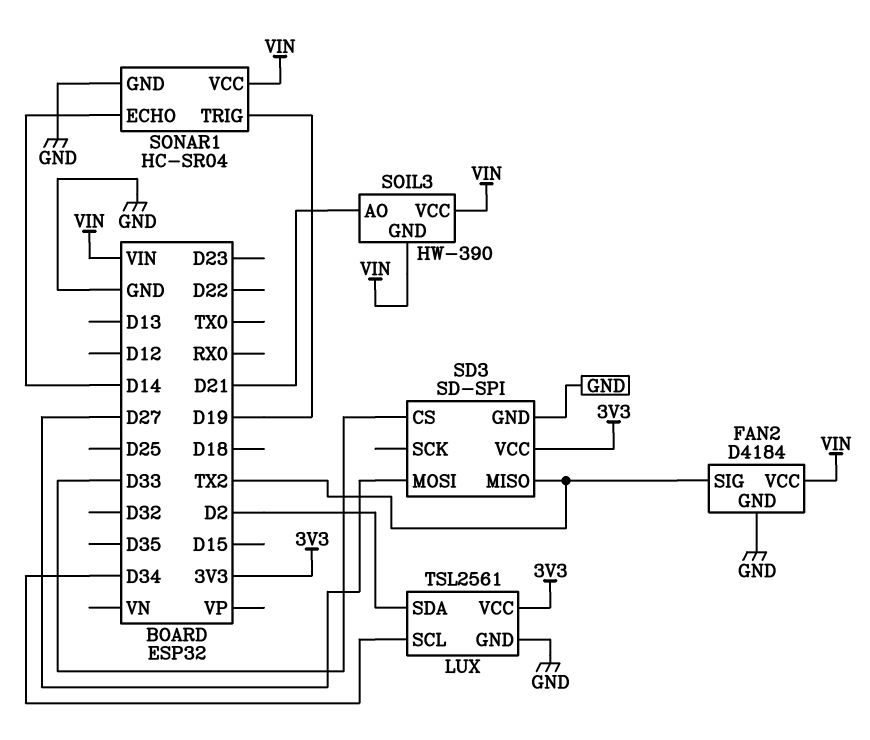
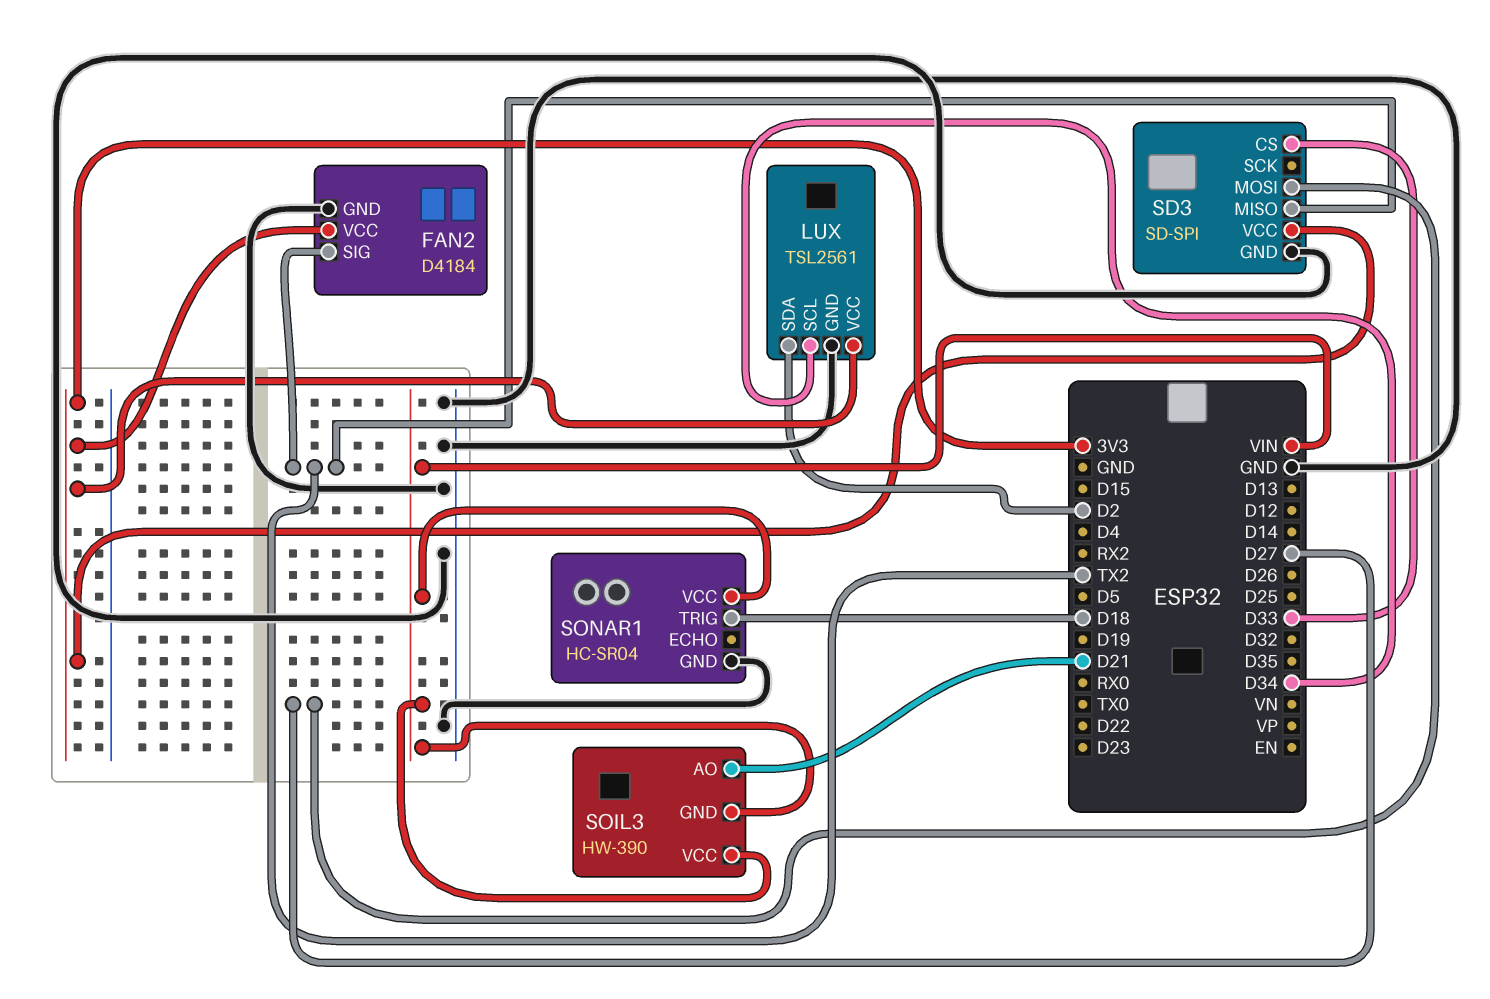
FAN2 pin VCC: VIN -> 3V3
SONAR1 pin ECHO: D14 -> none
SONAR1 pin TRIG: D19 -> D18

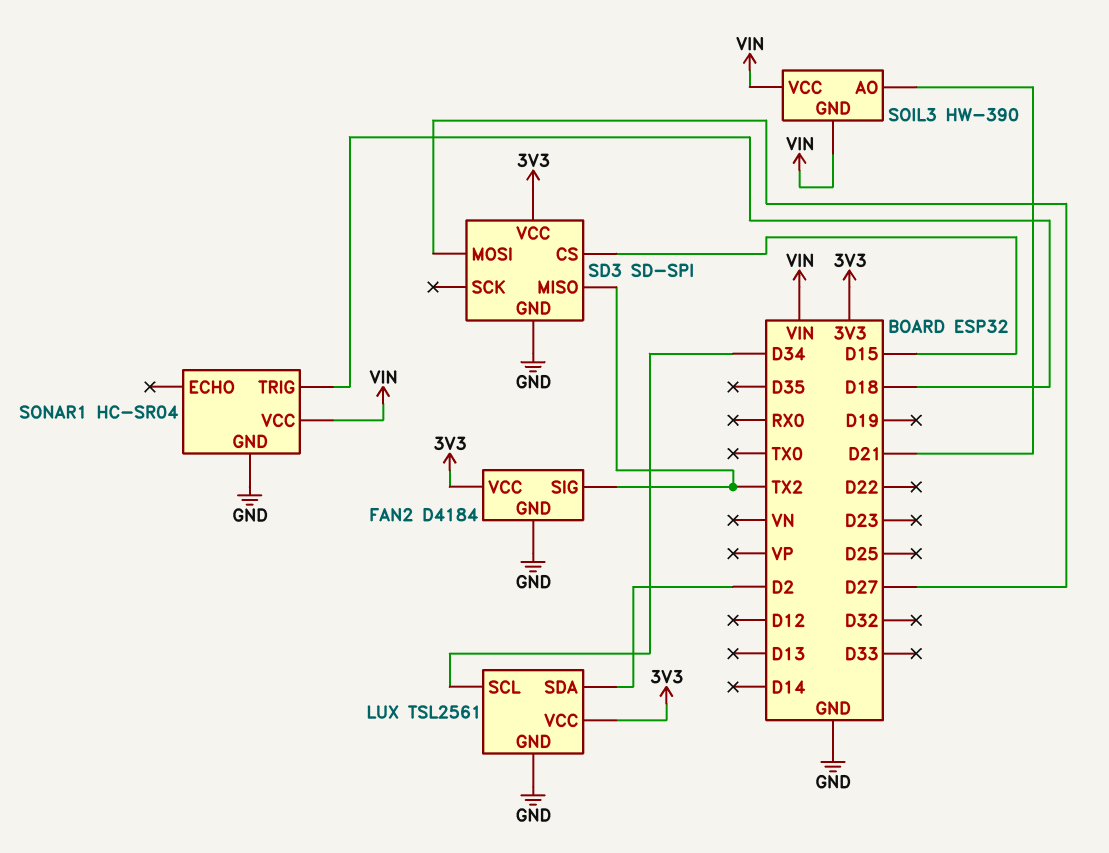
SD3 pin CS: D33 -> D15

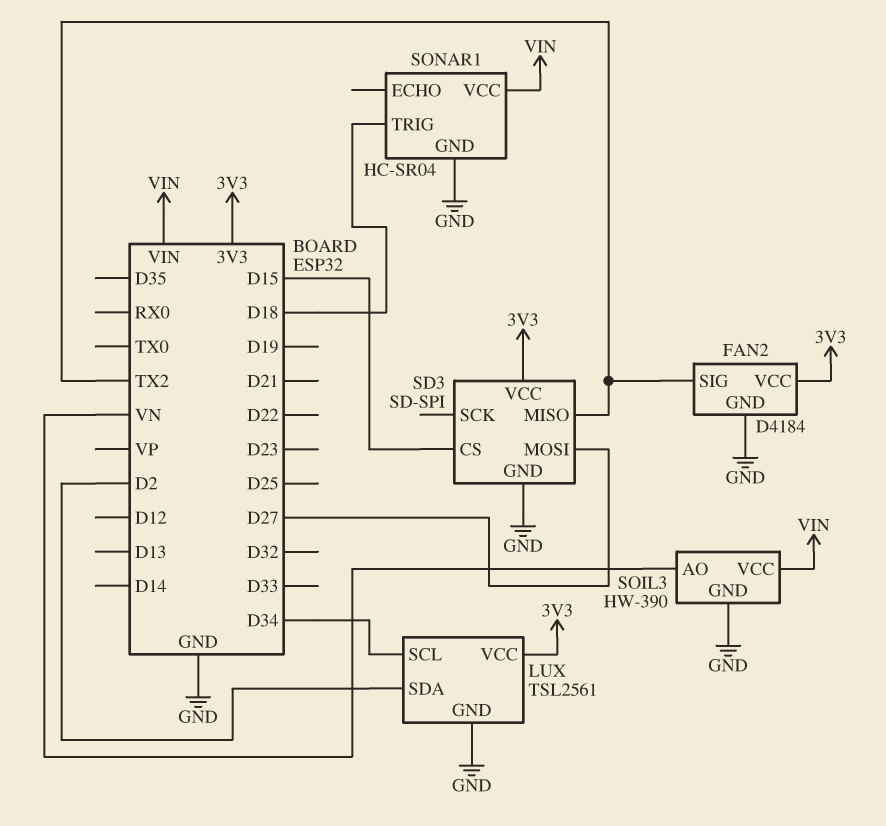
SOIL3 pin AO: D21 -> VN
SOIL3 pin GND: VIN -> GND

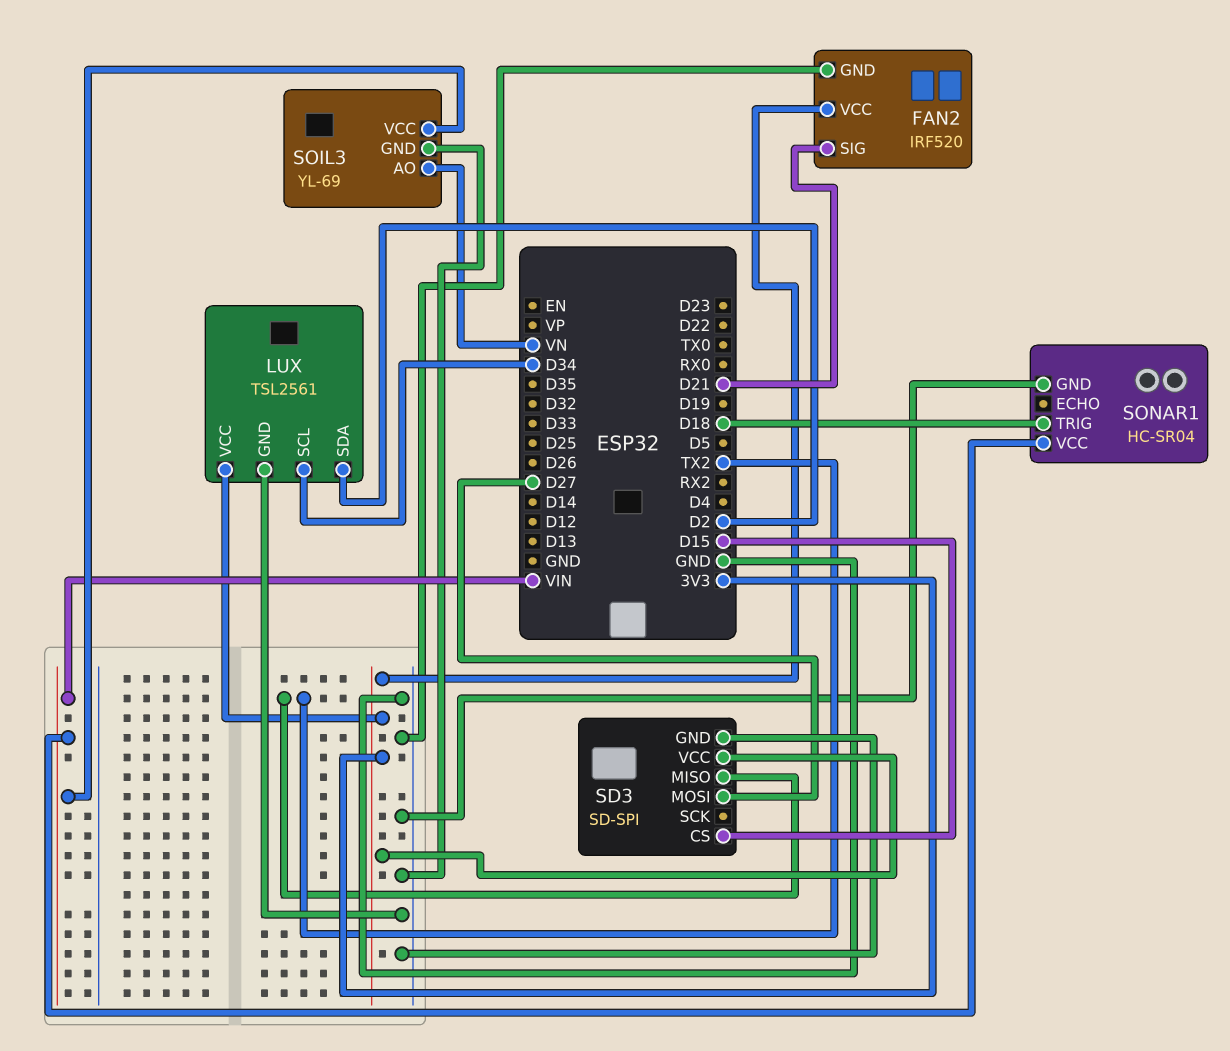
FAN2: D4184 -> IRF520
FAN2 pin SIG: TX2 -> D21
SOIL3: HW-390 -> YL-69

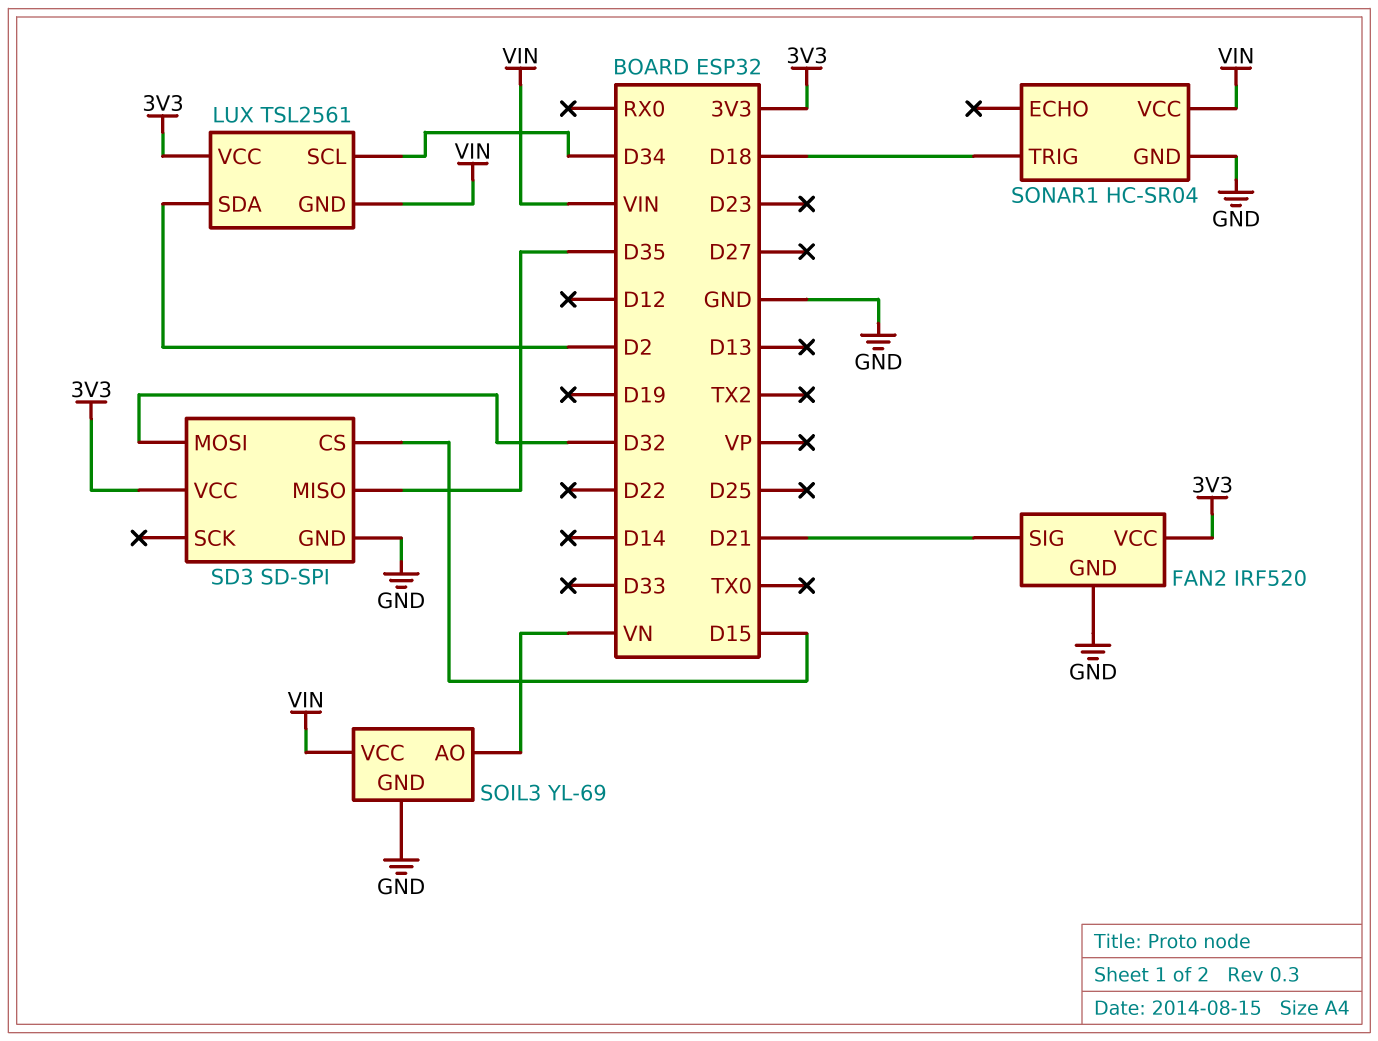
LUX pin GND: GND -> VIN
SD3 pin MISO: TX2 -> D35
SD3 pin MOSI: D27 -> D32

